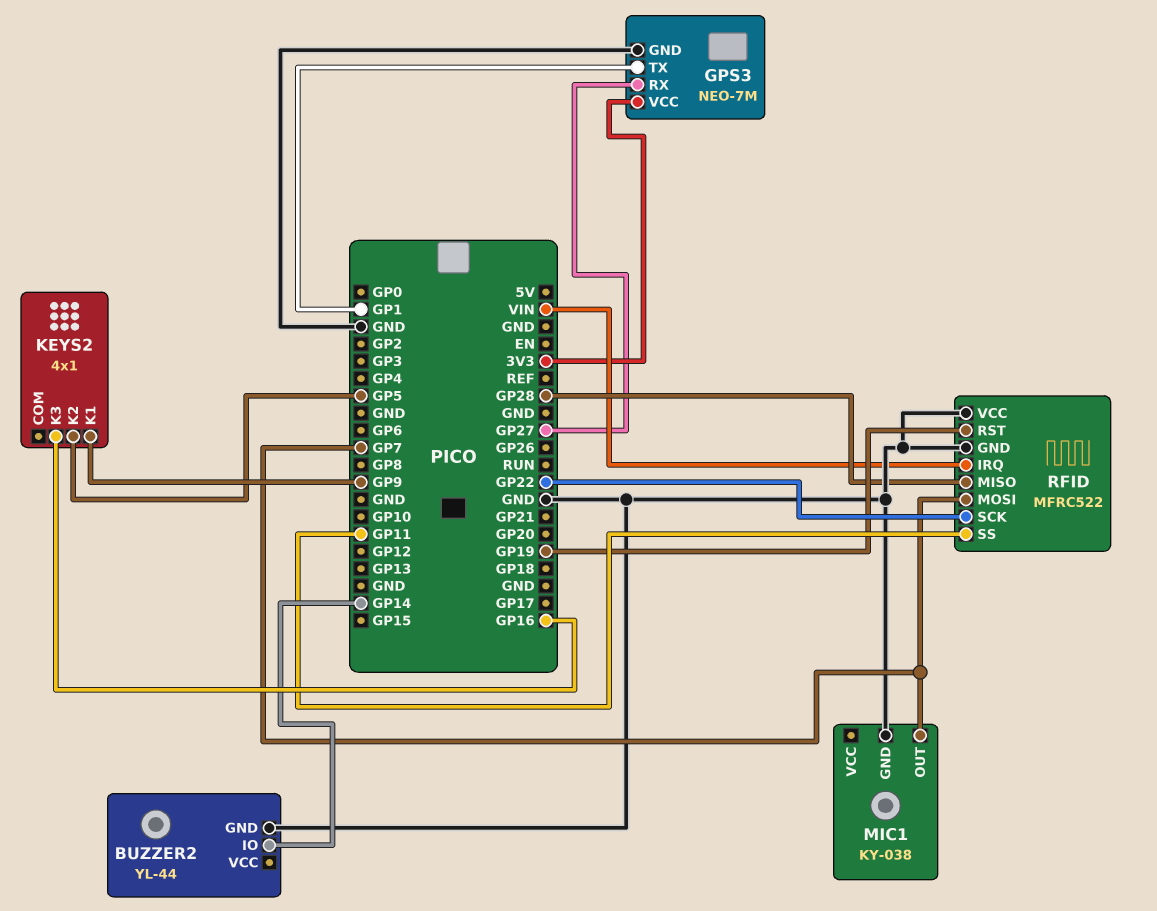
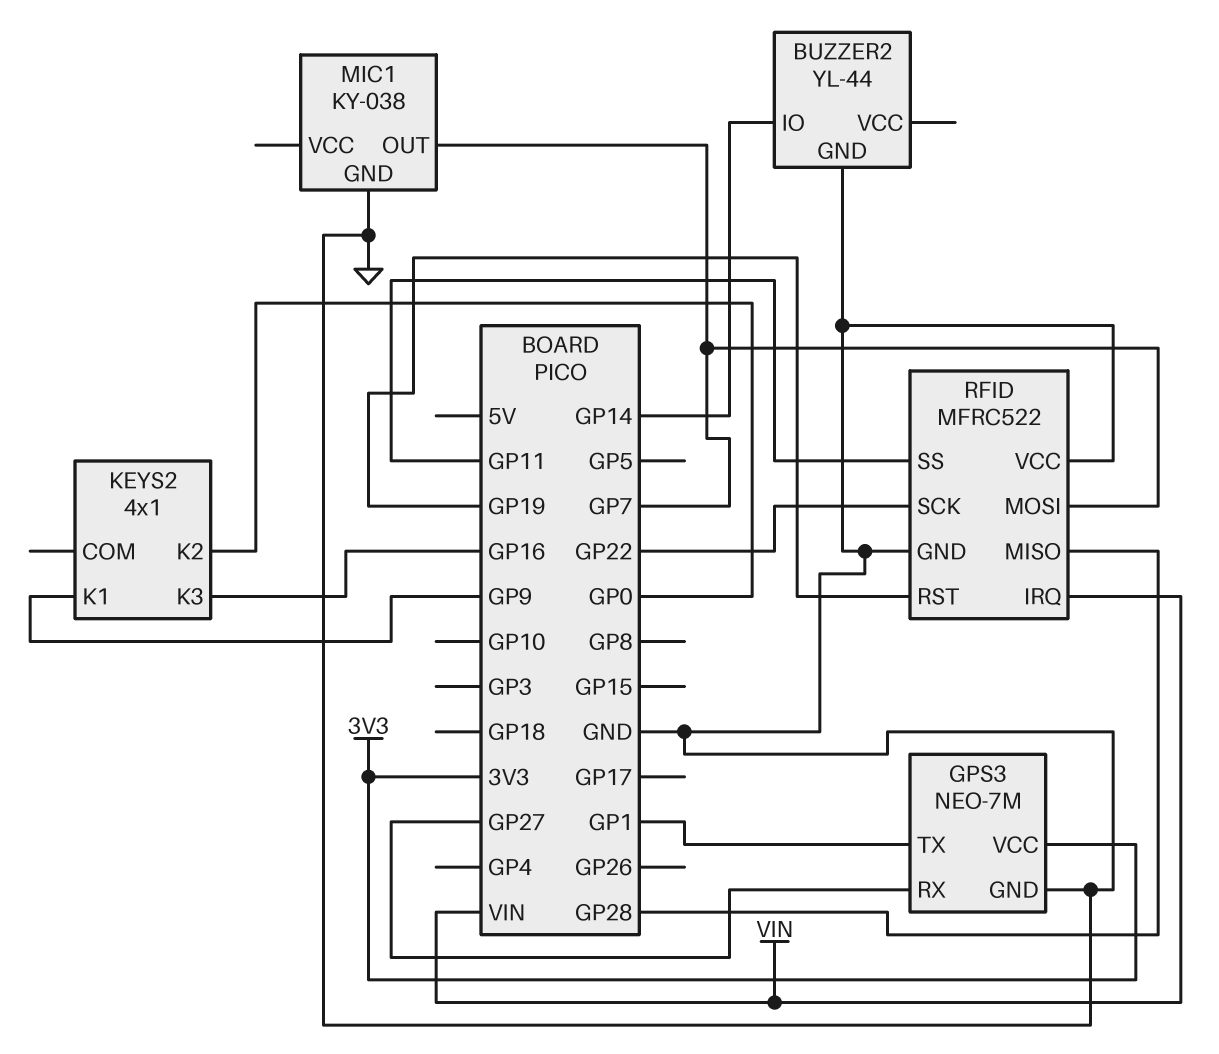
KEYS2 pin K2: GP5 -> GP0

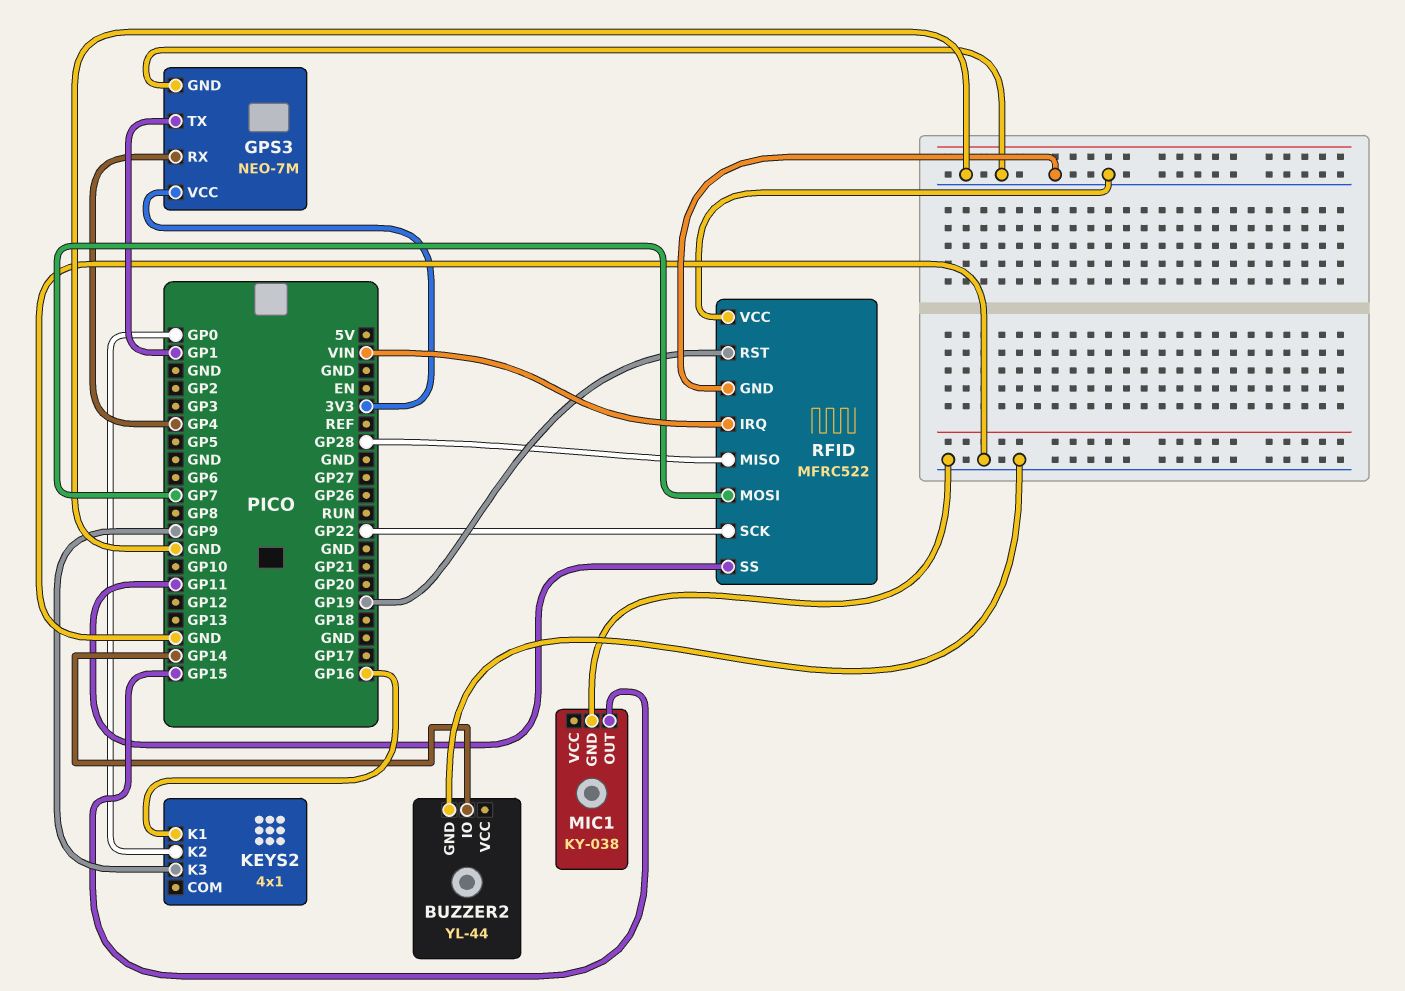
GPS3 pin RX: GP27 -> GP4
KEYS2 pin K1: GP9 -> GP16
KEYS2 pin K3: GP16 -> GP9
MIC1 pin OUT: GP7 -> GP15

